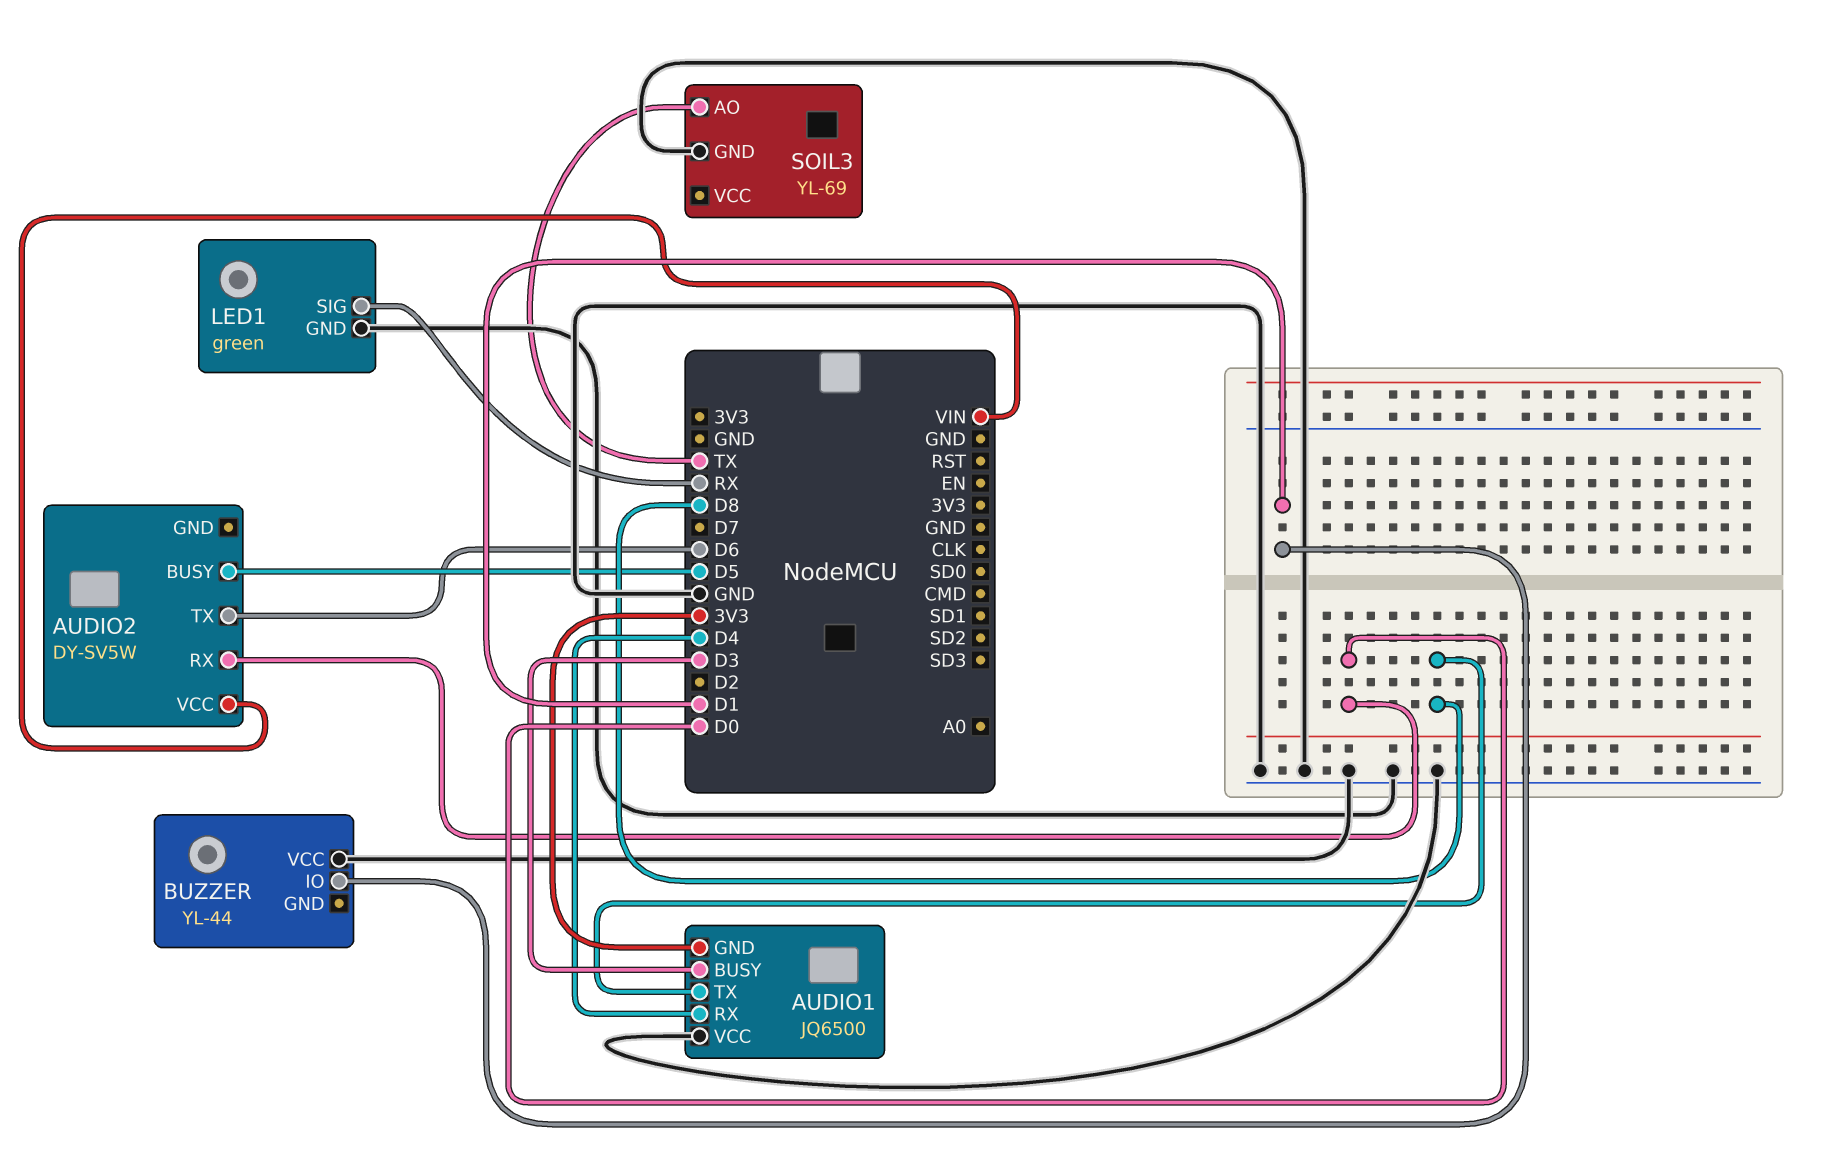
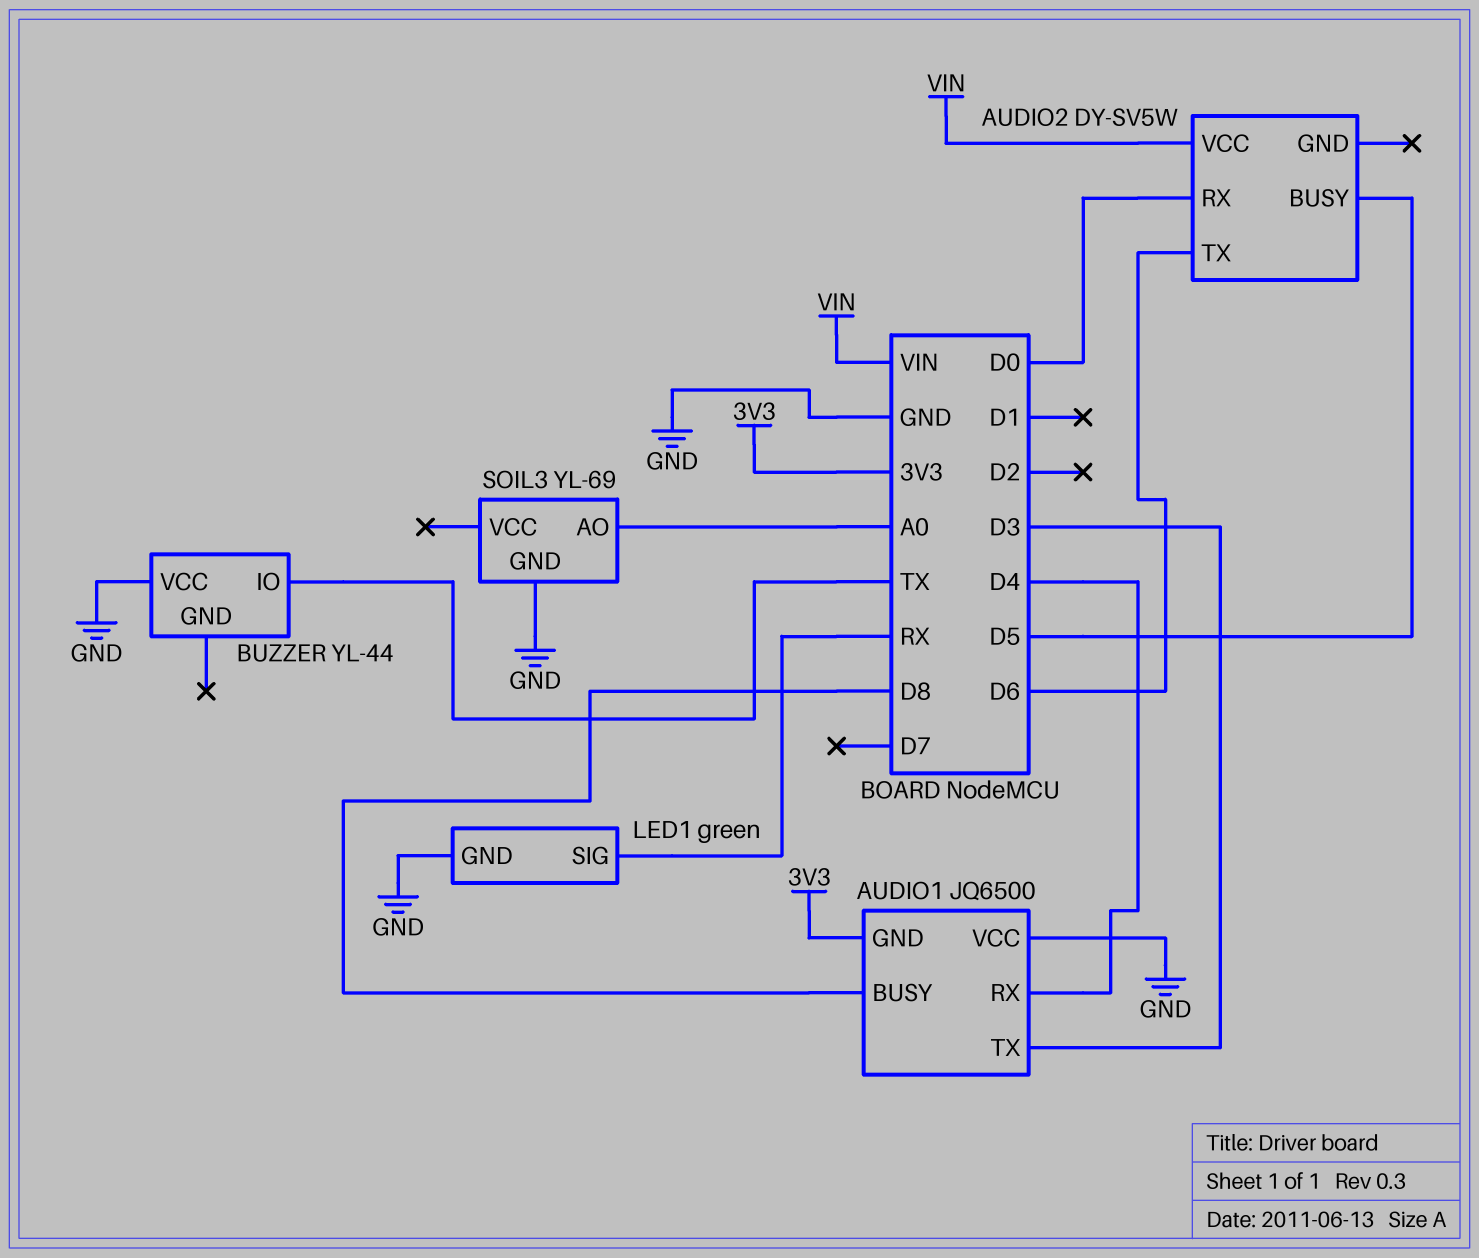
AUDIO1 pin BUSY: D3 -> D8
AUDIO1 pin TX: D8 -> D3
BUZZER pin IO: D1 -> TX
SOIL3 pin AO: TX -> A0

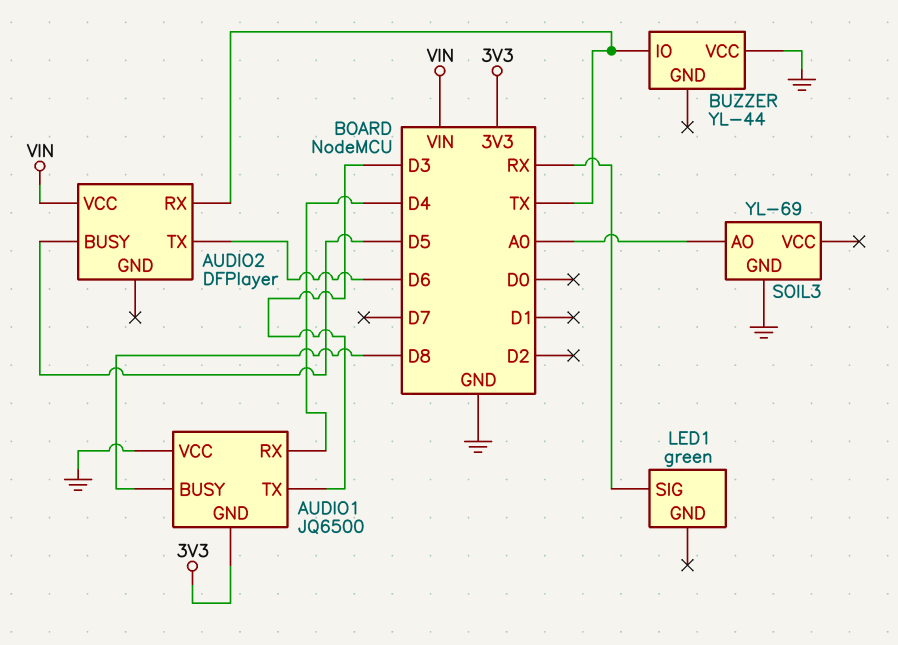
AUDIO2: DY-SV5W -> DFPlayer
AUDIO2 pin RX: D0 -> TX
LED1 pin GND: GND -> none

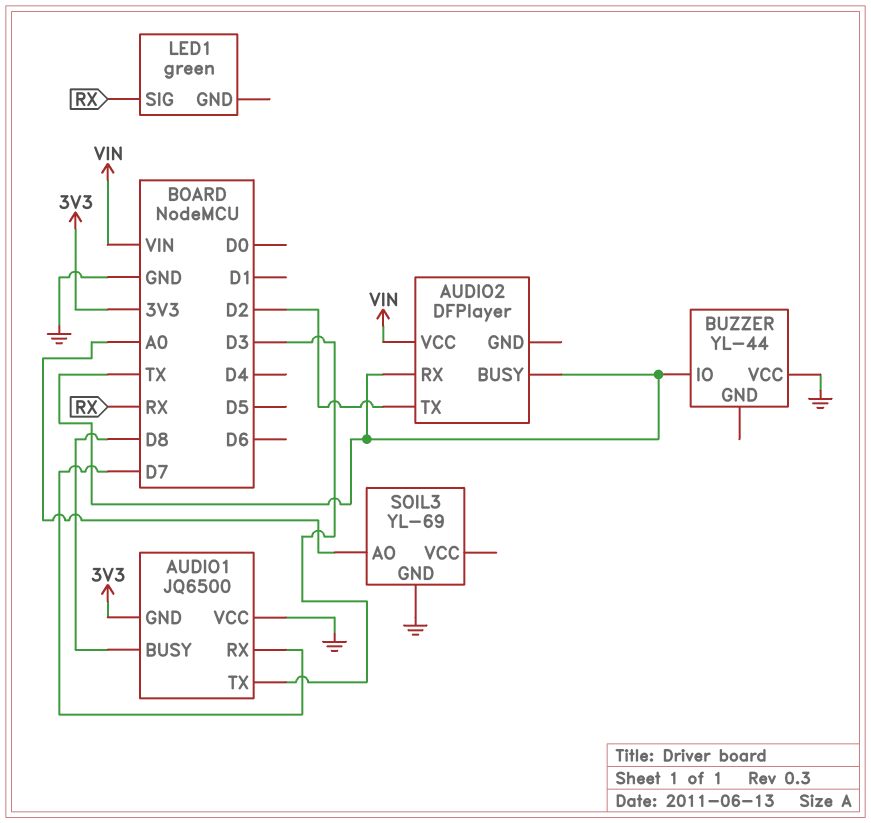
AUDIO1 pin RX: D4 -> D7
AUDIO2 pin BUSY: D5 -> TX
AUDIO2 pin TX: D6 -> D2

